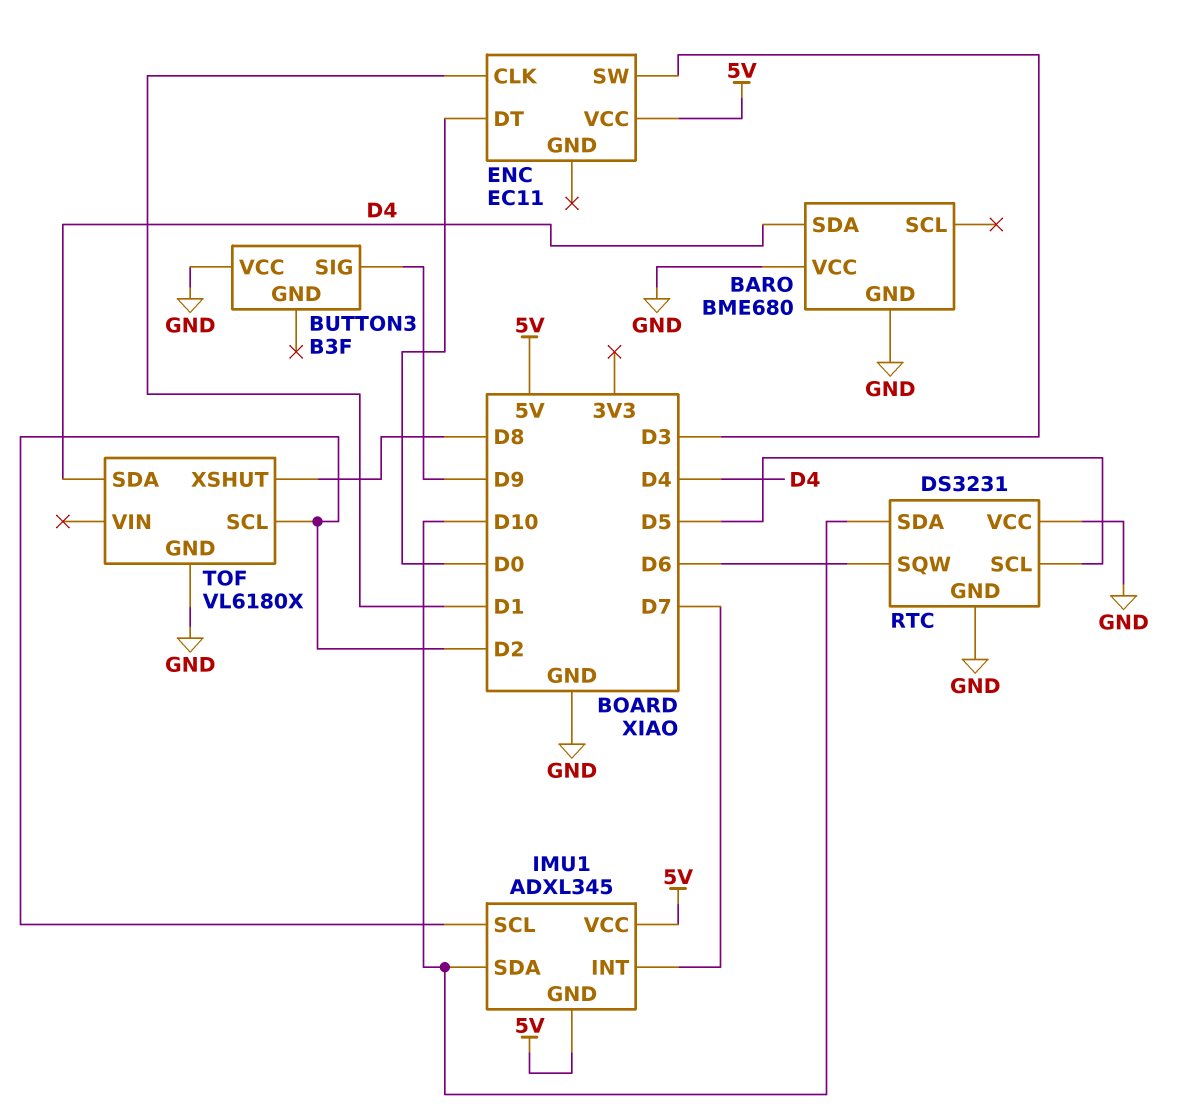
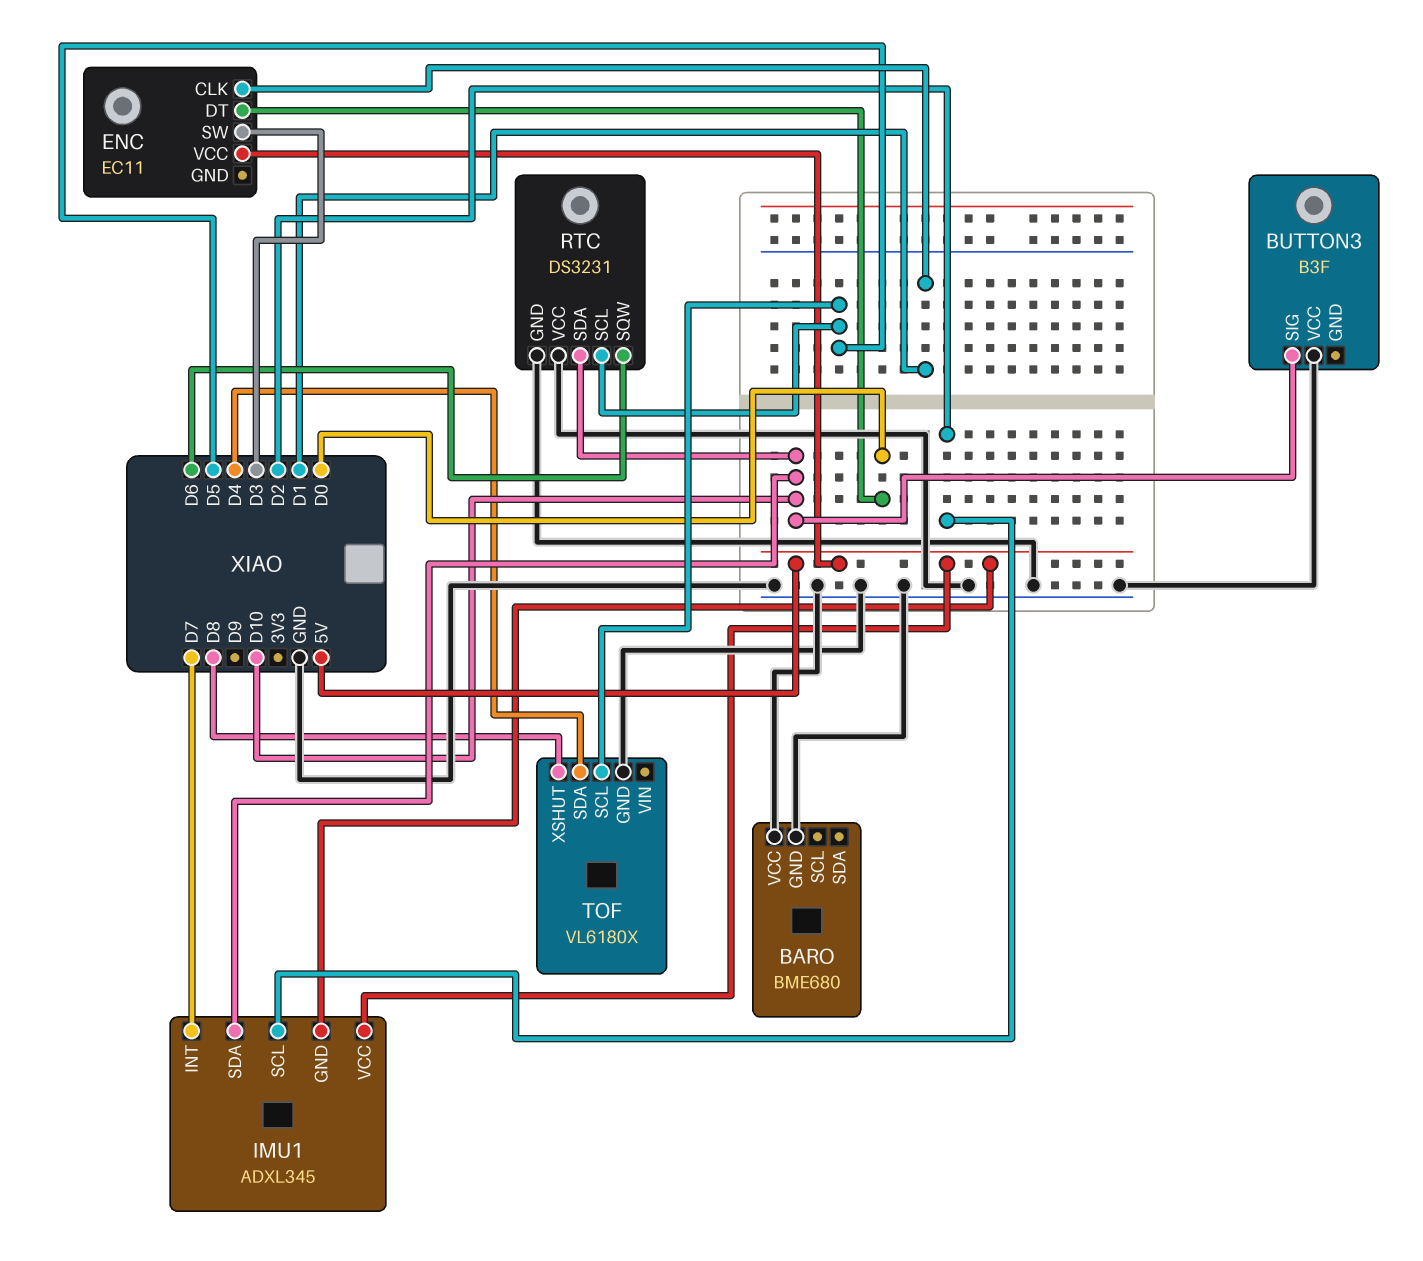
BARO pin SDA: D4 -> none
BUTTON3 pin SIG: D9 -> D10
TOF pin SCL: D2 -> D5

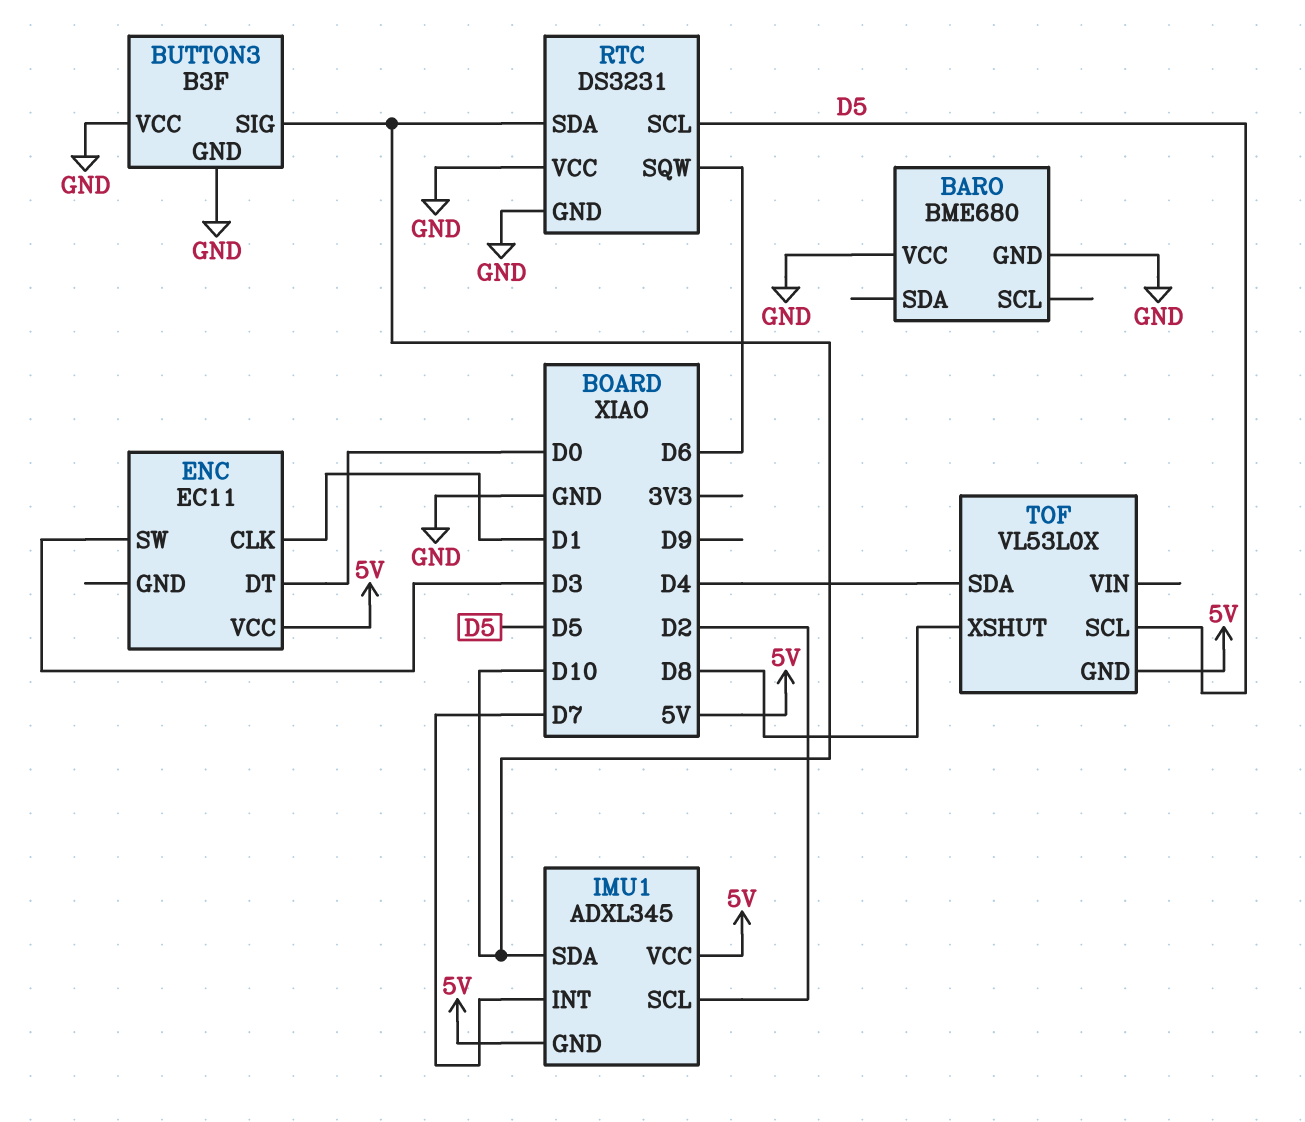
BUTTON3 pin GND: none -> GND
TOF: VL6180X -> VL53L0X
TOF pin GND: GND -> 5V

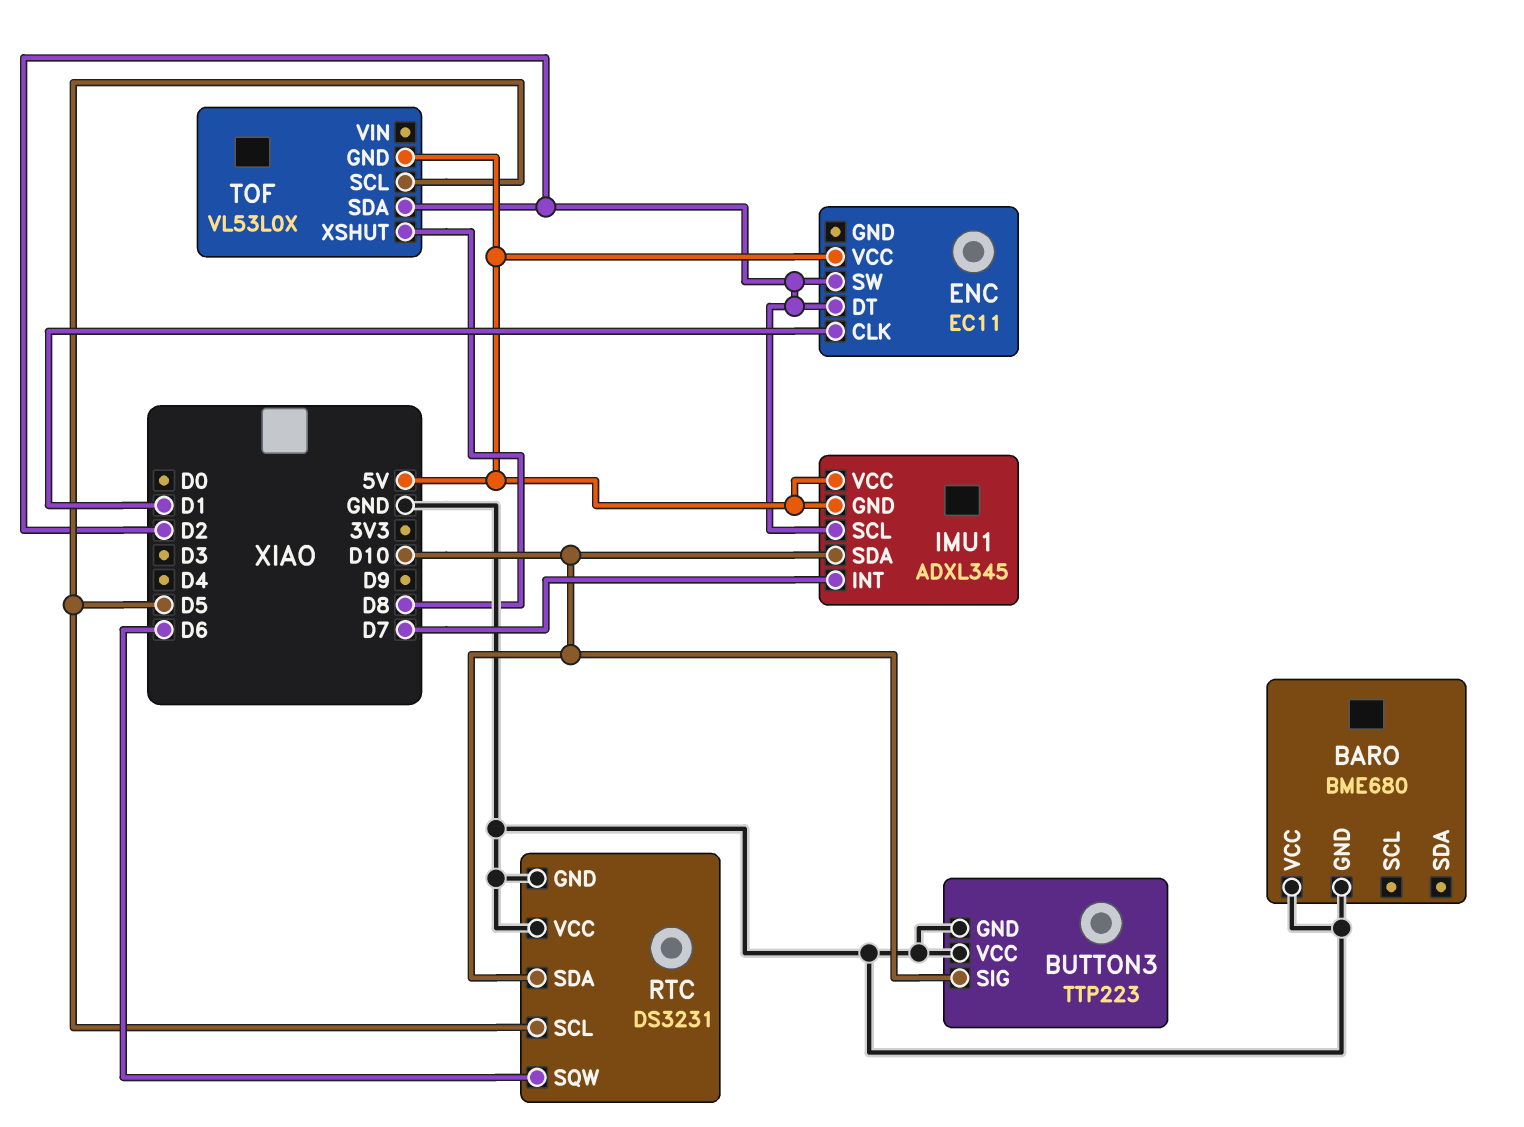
BUTTON3: B3F -> TTP223
ENC pin DT: D0 -> D2
ENC pin SW: D3 -> D2
TOF pin SDA: D4 -> D2

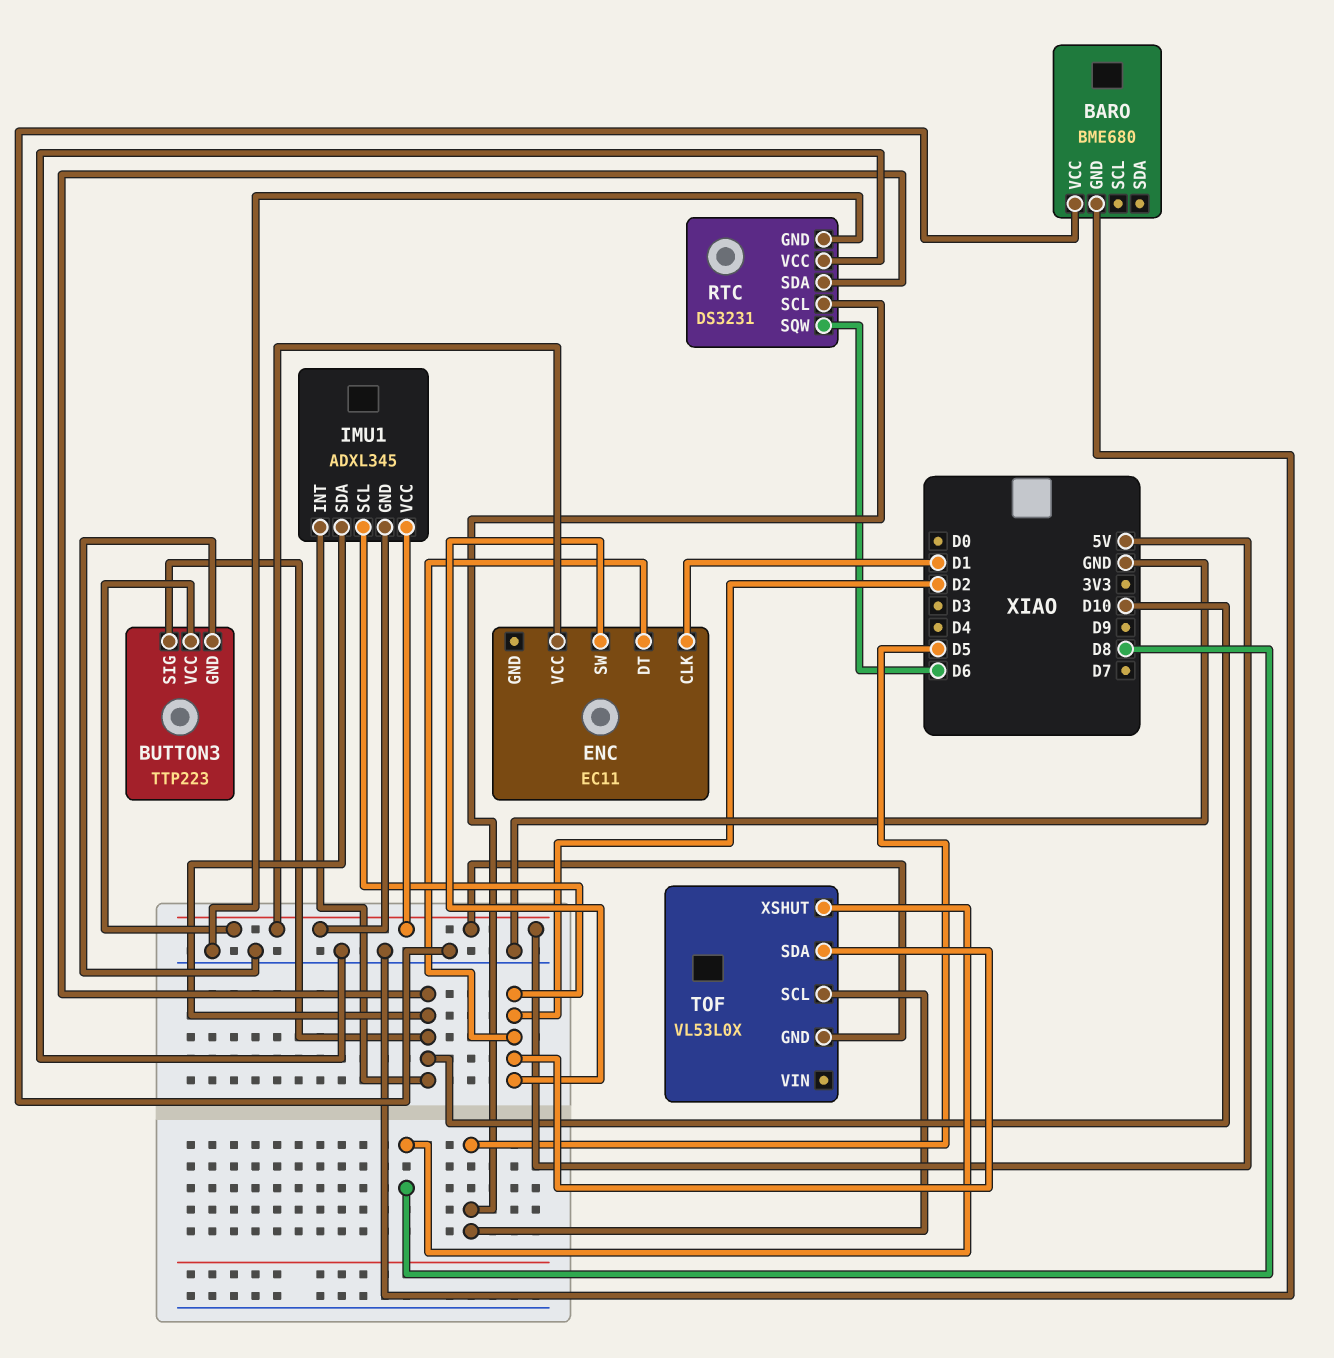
BUTTON3 pin VCC: GND -> 5V
IMU1 pin INT: D7 -> D10

